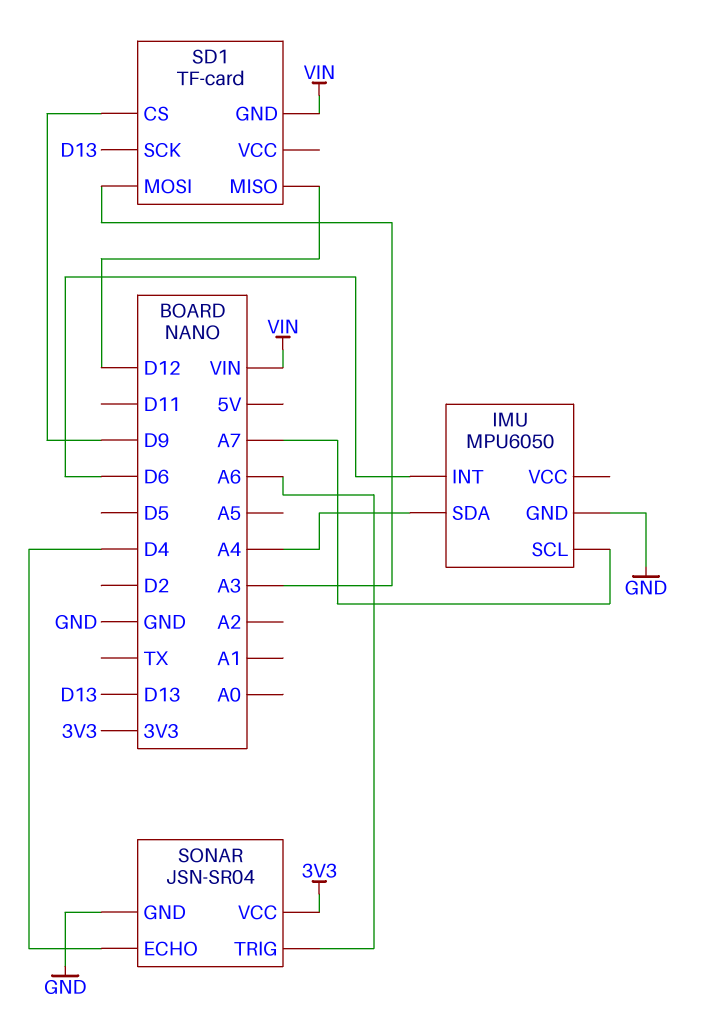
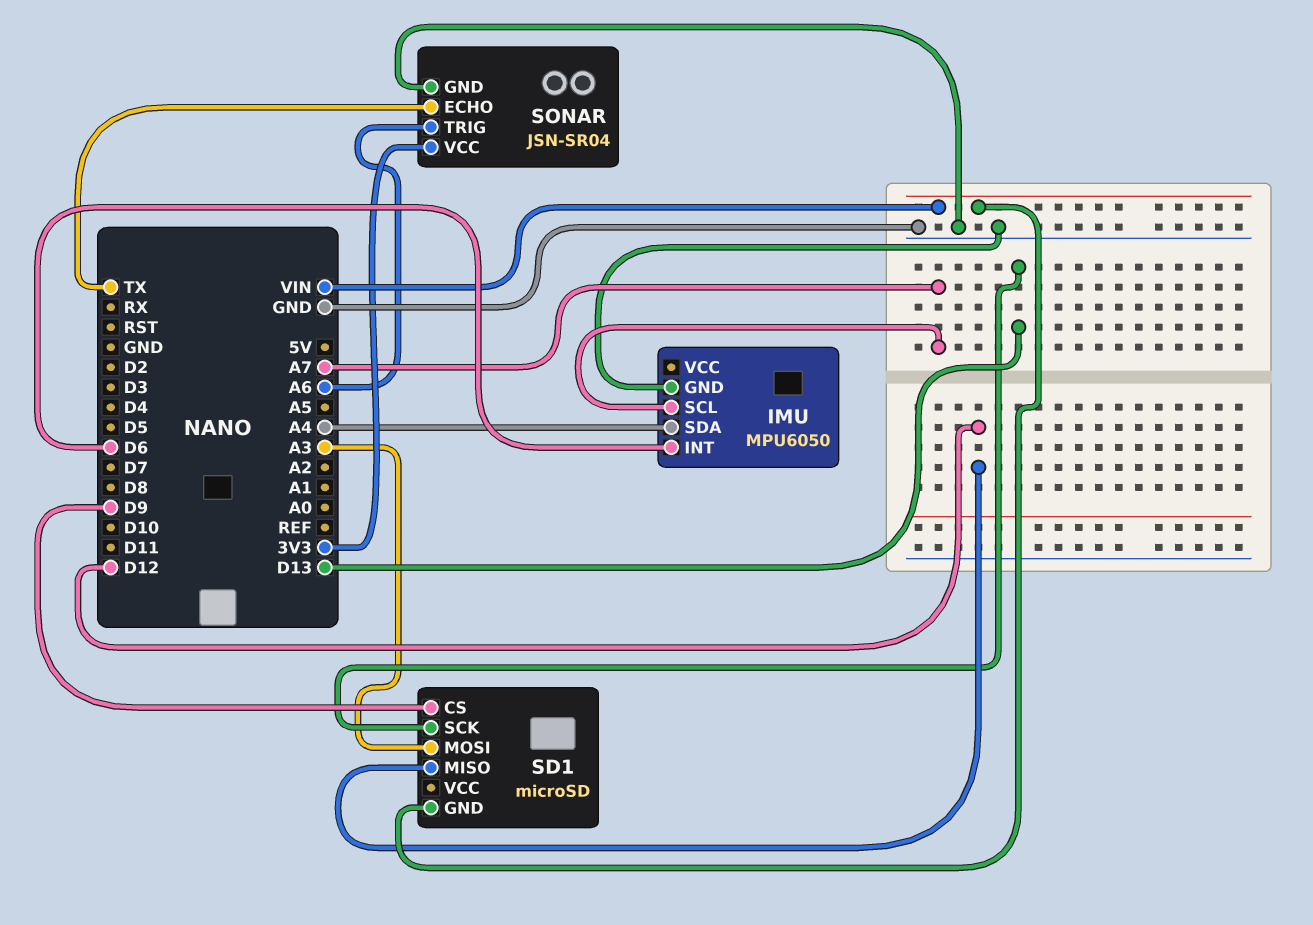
SD1: TF-card -> microSD
SONAR pin ECHO: D4 -> TX

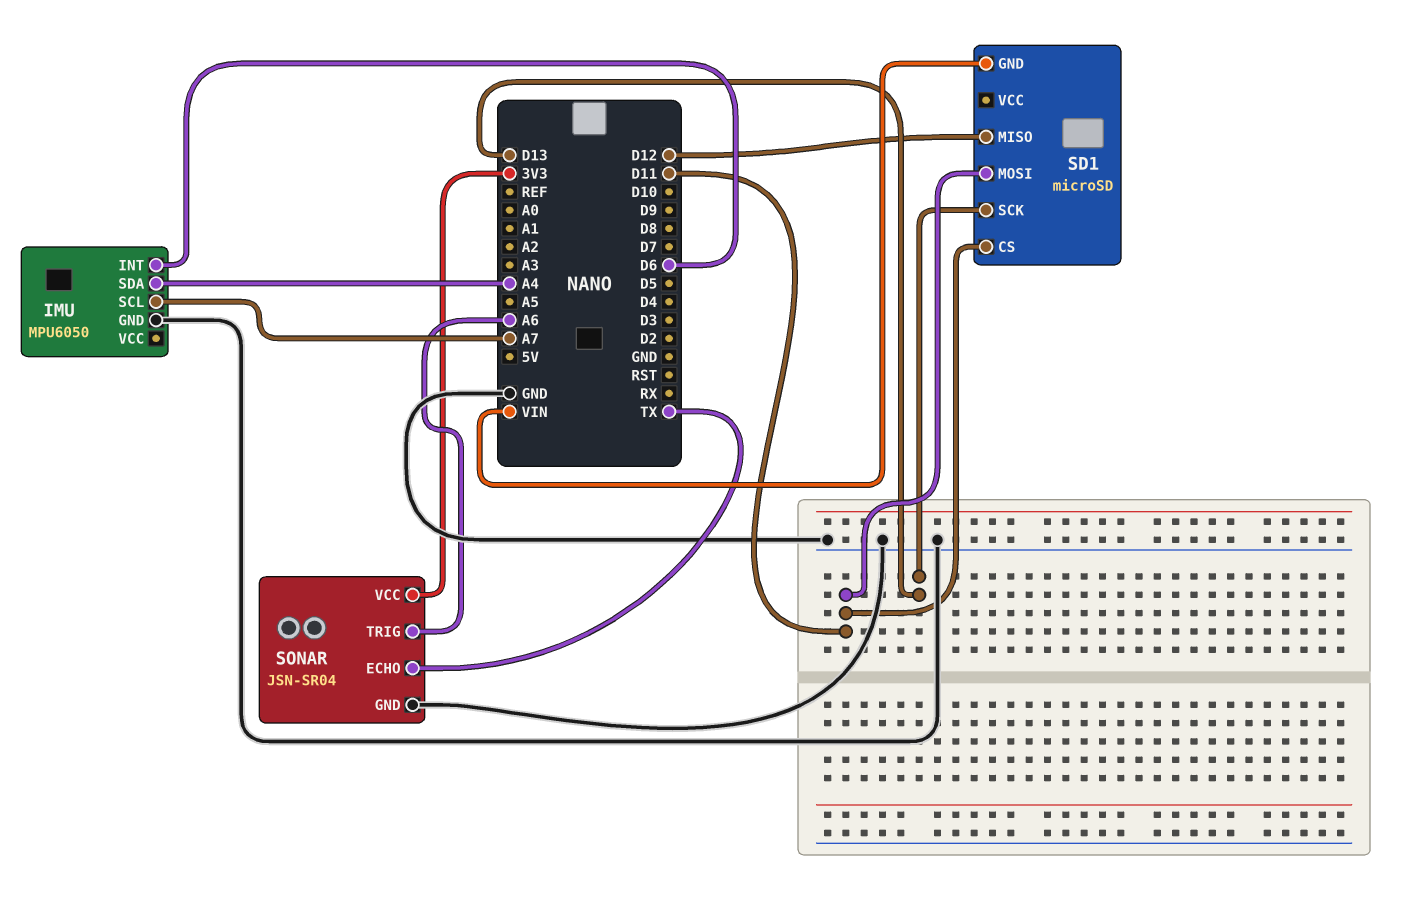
SD1 pin CS: D9 -> D11
SD1 pin MOSI: A3 -> D11

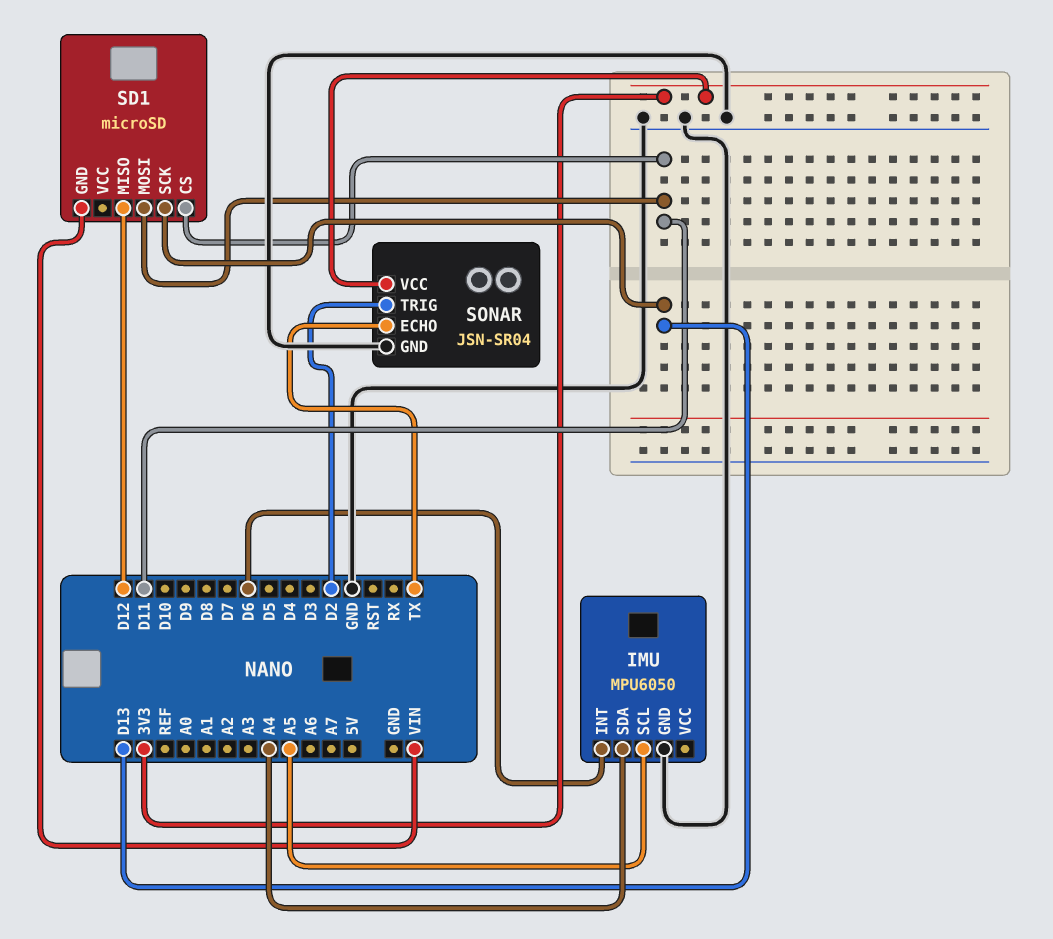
IMU pin SCL: A7 -> A5
SONAR pin TRIG: A6 -> D2

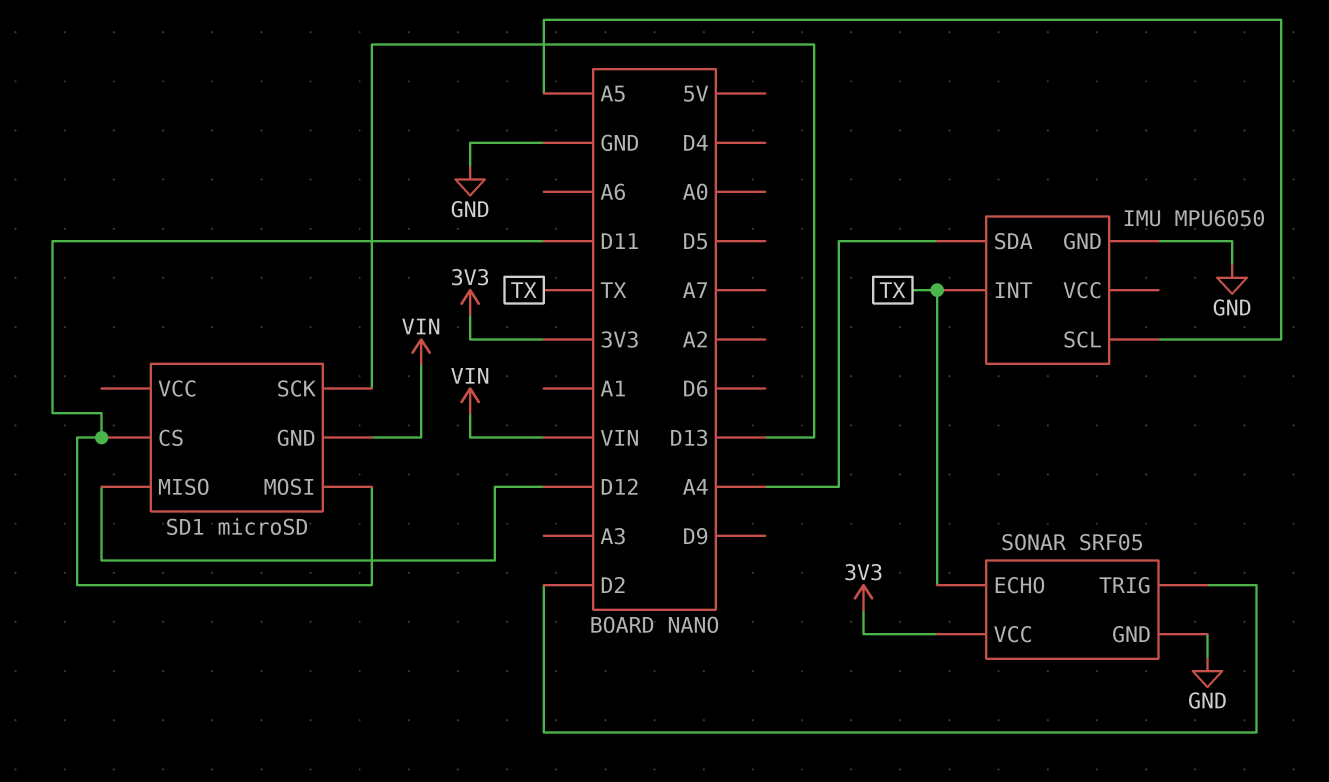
IMU pin INT: D6 -> TX
SONAR: JSN-SR04 -> SRF05

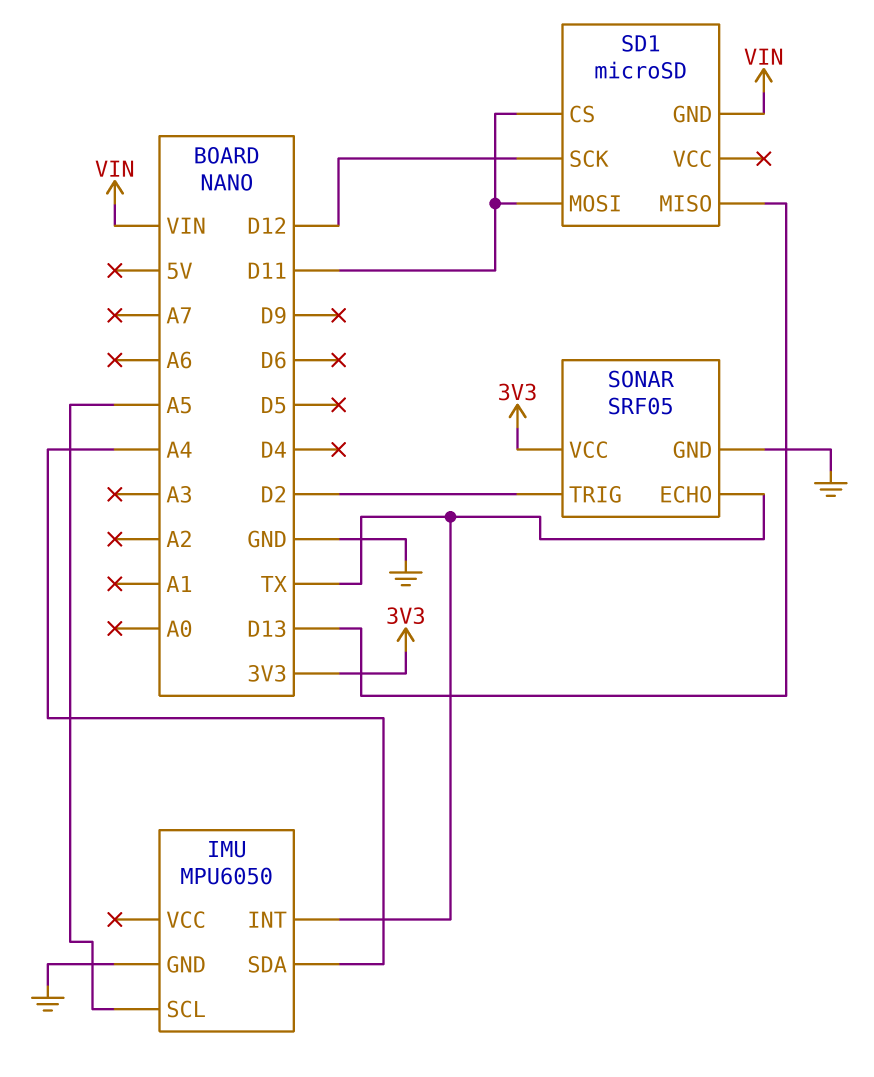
SD1 pin MISO: D12 -> D13
SD1 pin SCK: D13 -> D12

